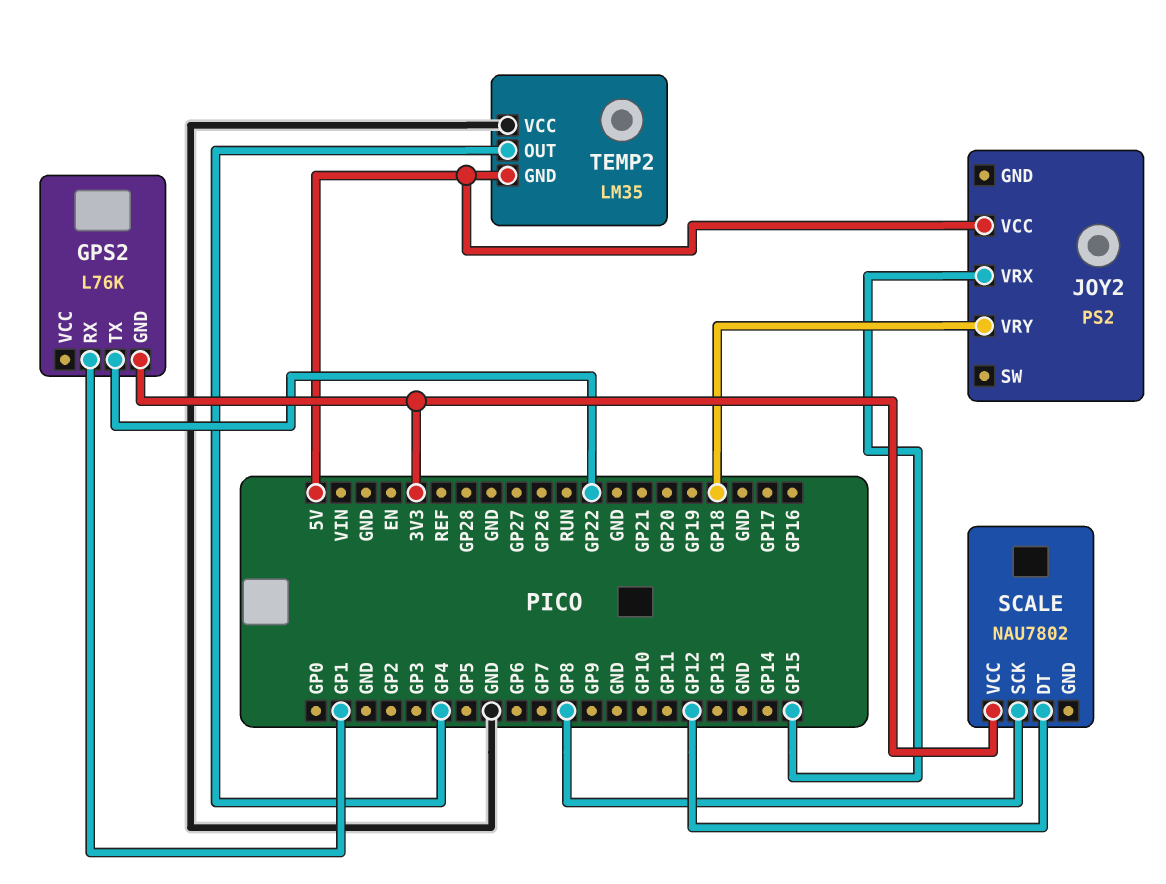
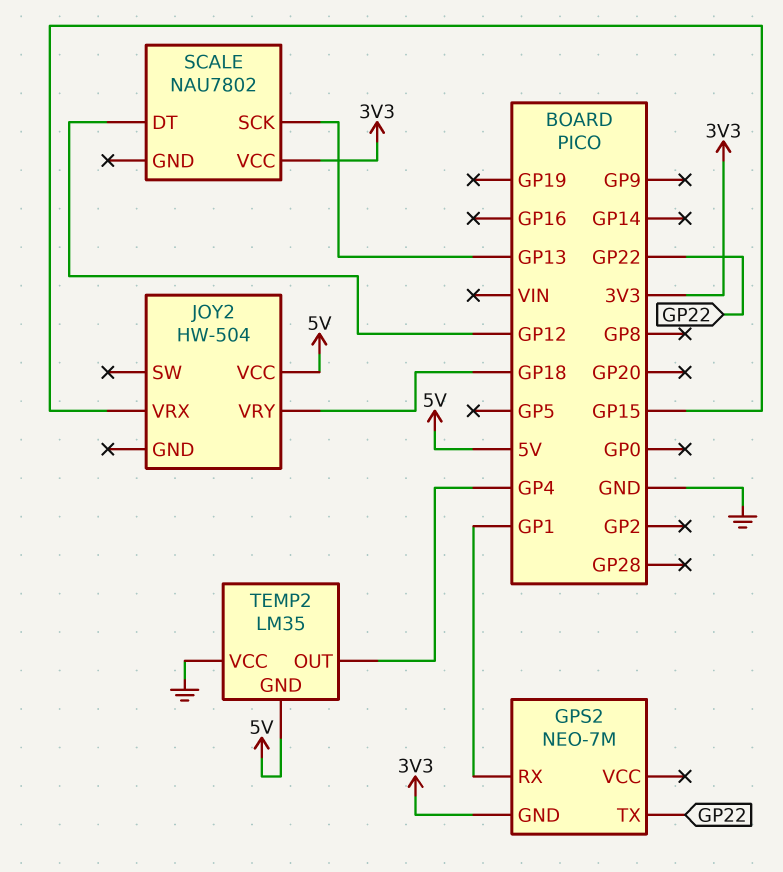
GPS2: L76K -> NEO-7M
JOY2: PS2 -> HW-504
SCALE pin SCK: GP8 -> GP13

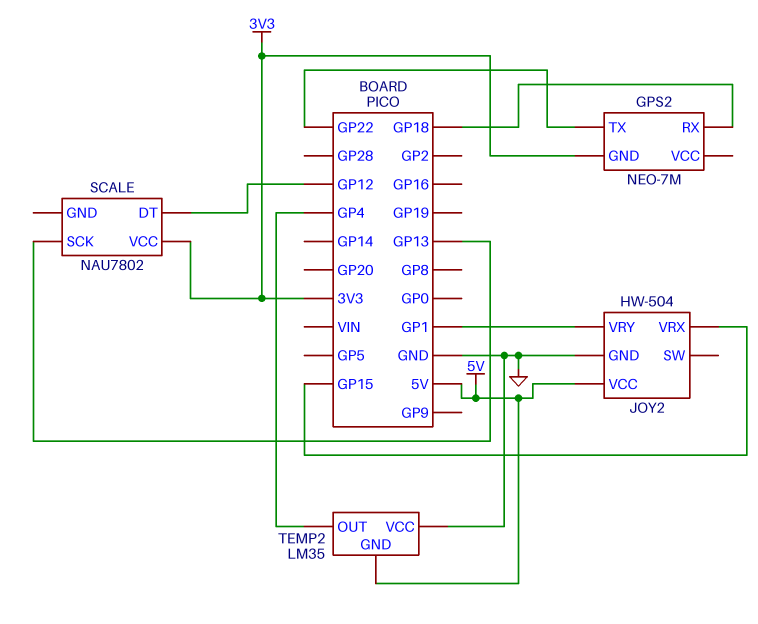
GPS2 pin RX: GP1 -> GP18
JOY2 pin GND: none -> GND
JOY2 pin VRY: GP18 -> GP1

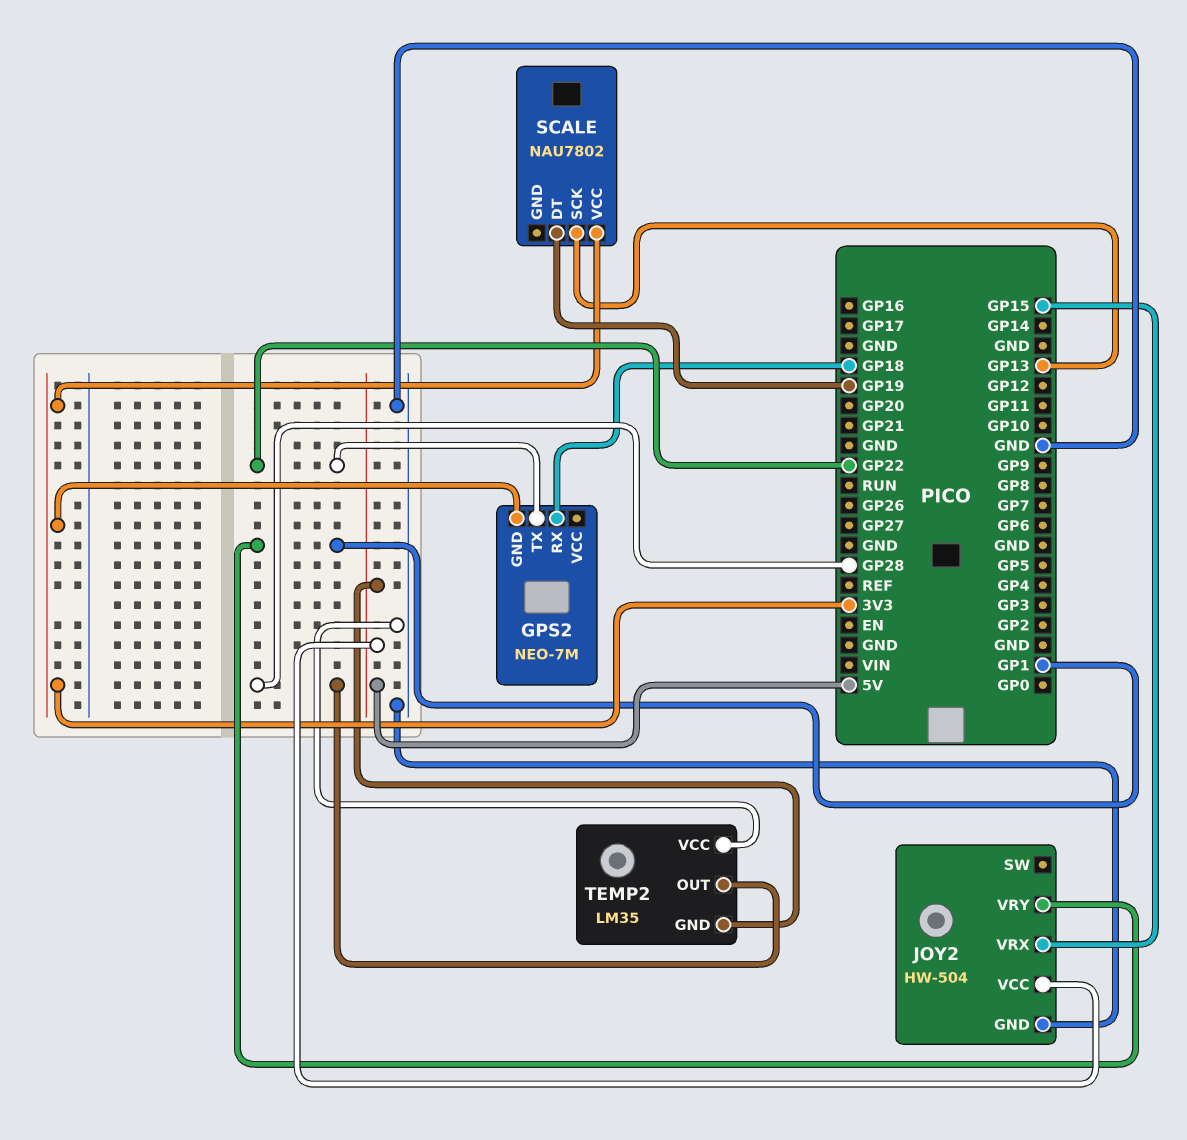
SCALE pin DT: GP12 -> GP19
TEMP2 pin OUT: GP4 -> GP28

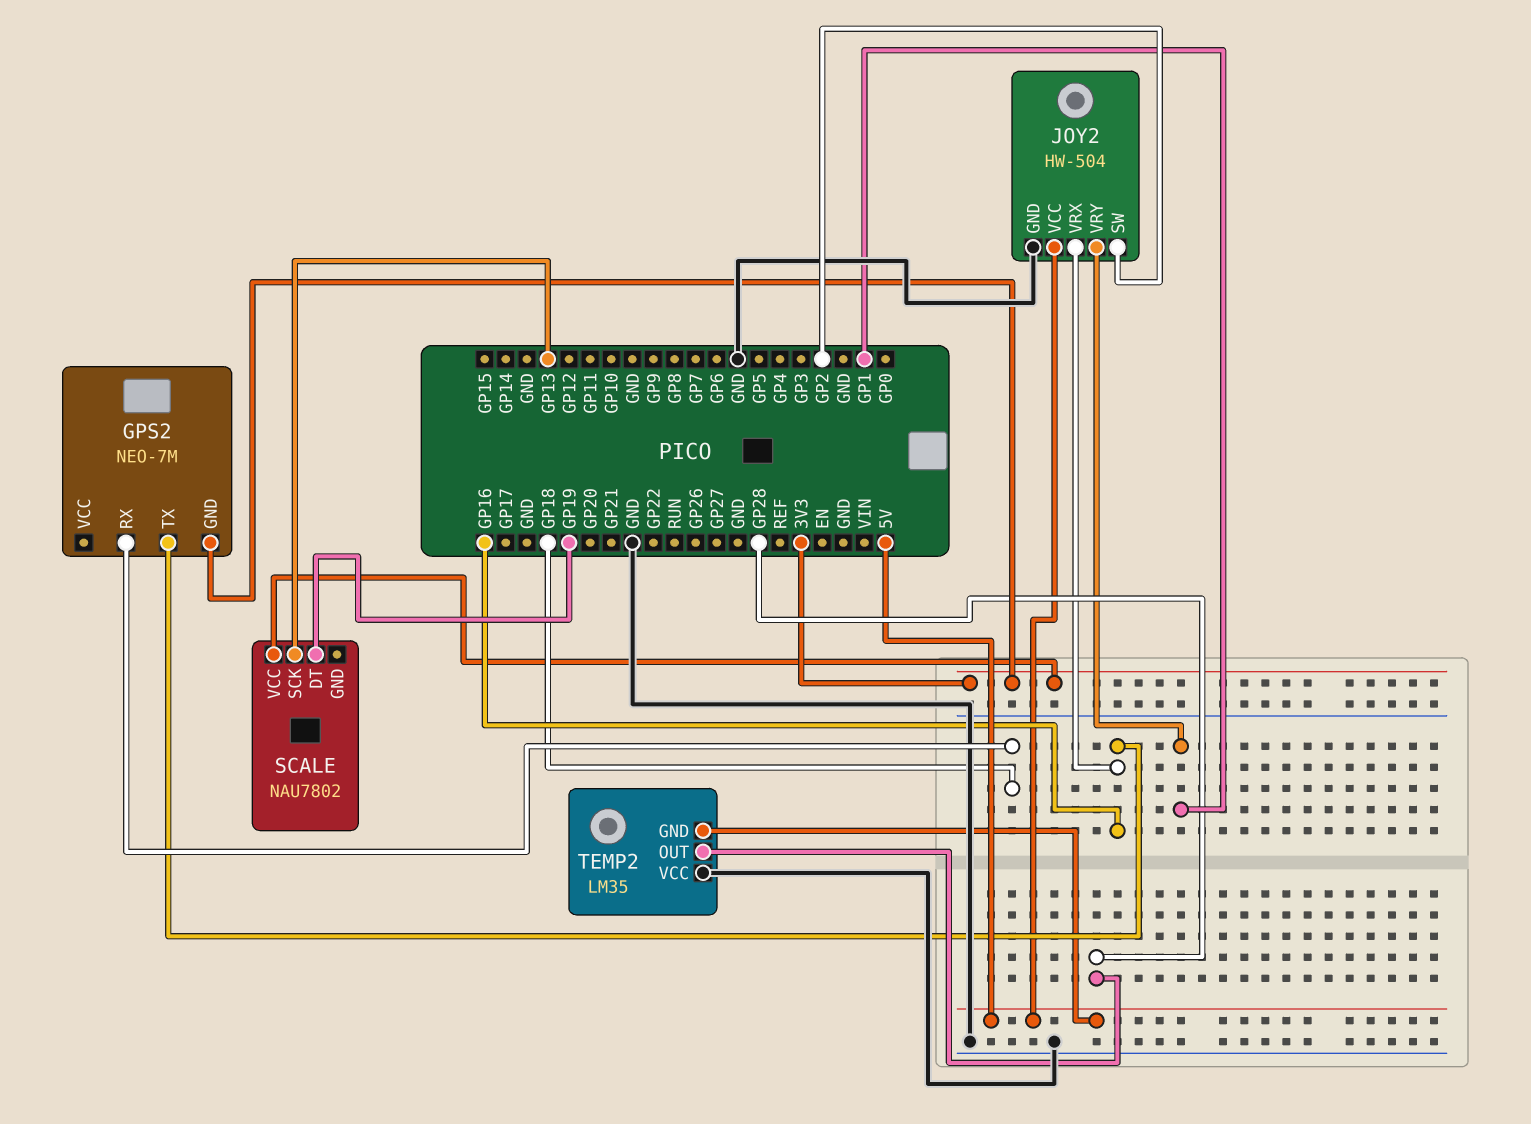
GPS2 pin TX: GP22 -> GP16
JOY2 pin SW: none -> GP2
JOY2 pin VRX: GP15 -> GP16

